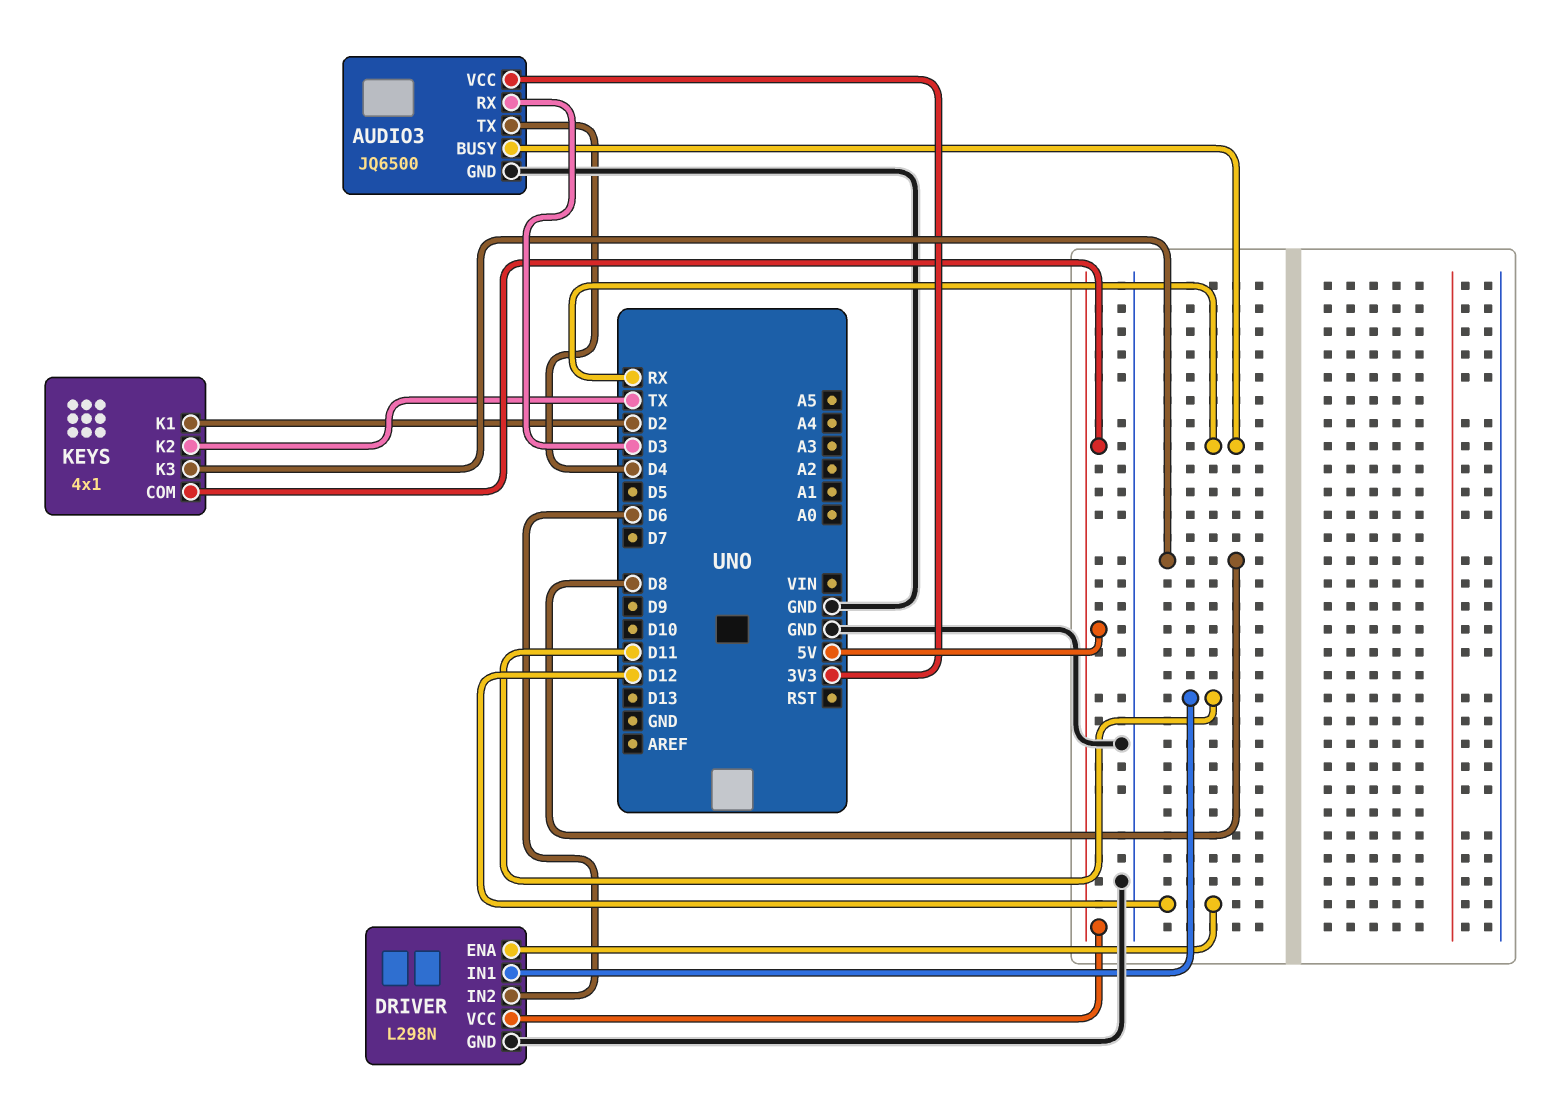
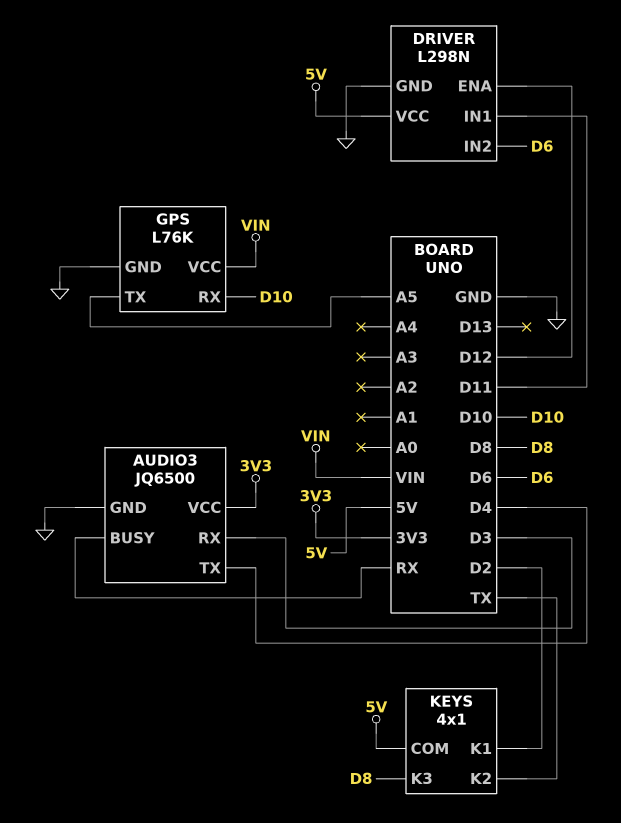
GPS: none -> L76K
GPS pin GND: none -> GND
GPS pin RX: none -> D10
GPS pin TX: none -> A5
GPS pin VCC: none -> VIN

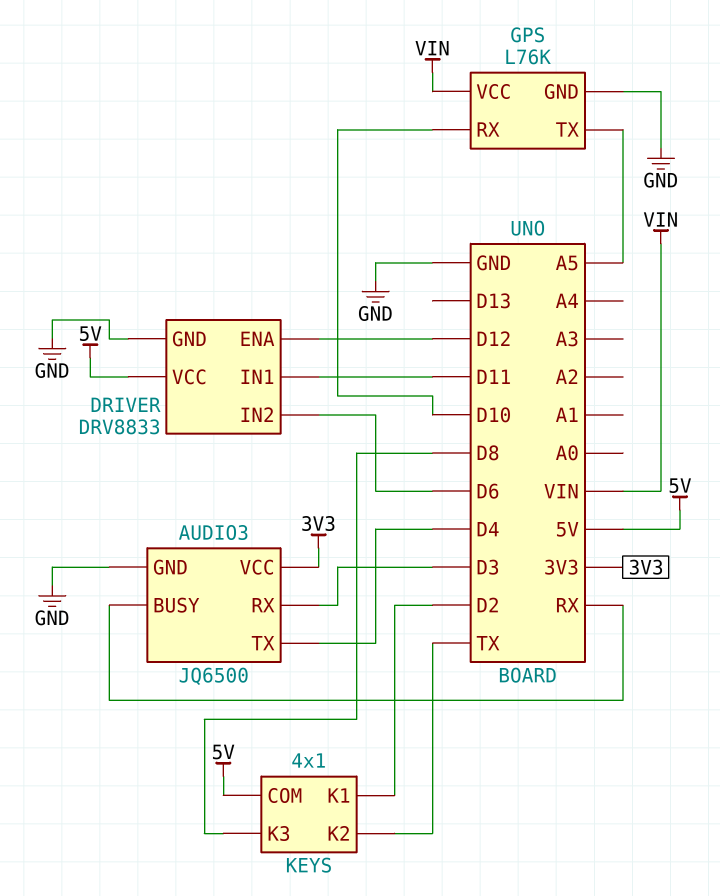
DRIVER: L298N -> DRV8833

